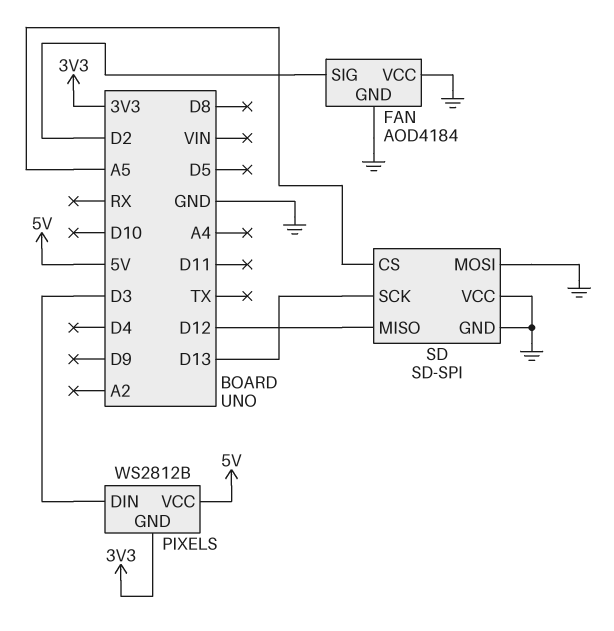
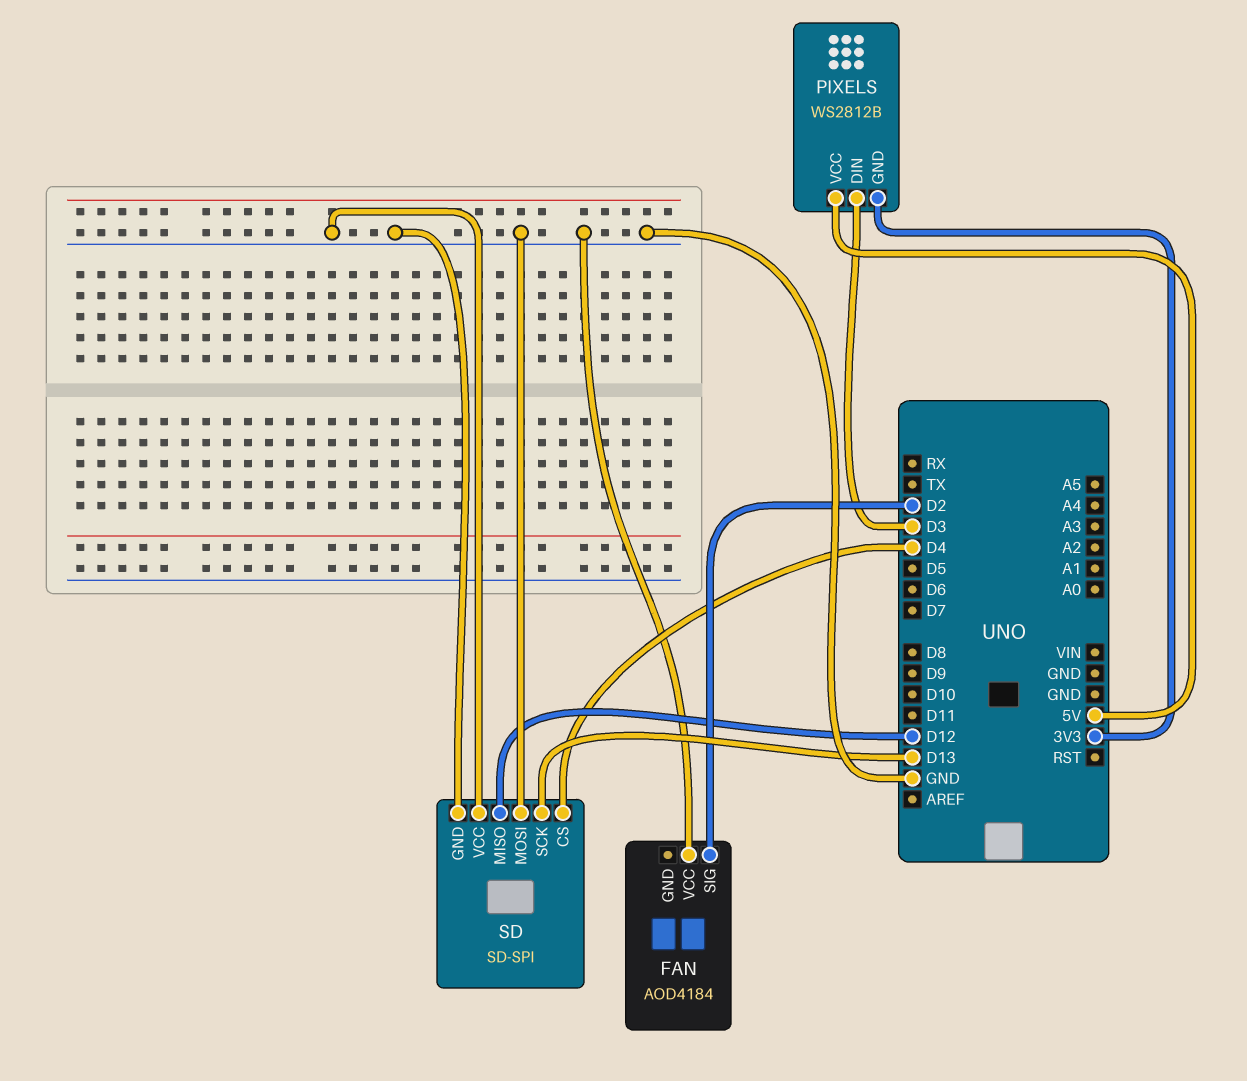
FAN pin GND: GND -> none
SD pin CS: A5 -> D4

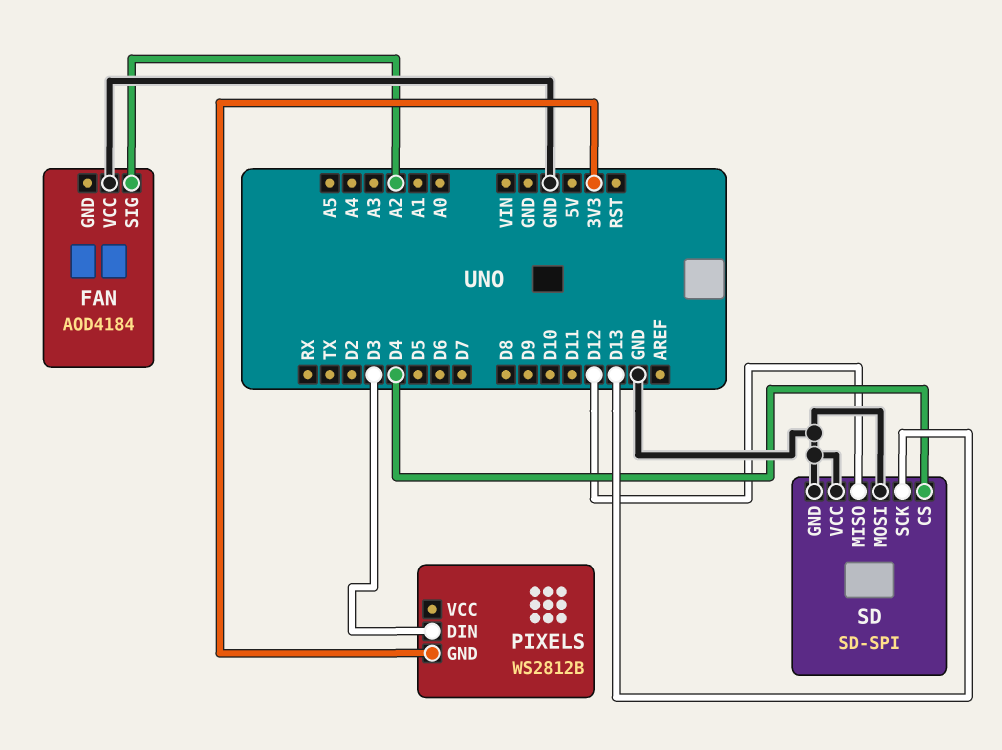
FAN pin SIG: D2 -> A2
PIXELS pin VCC: 5V -> none

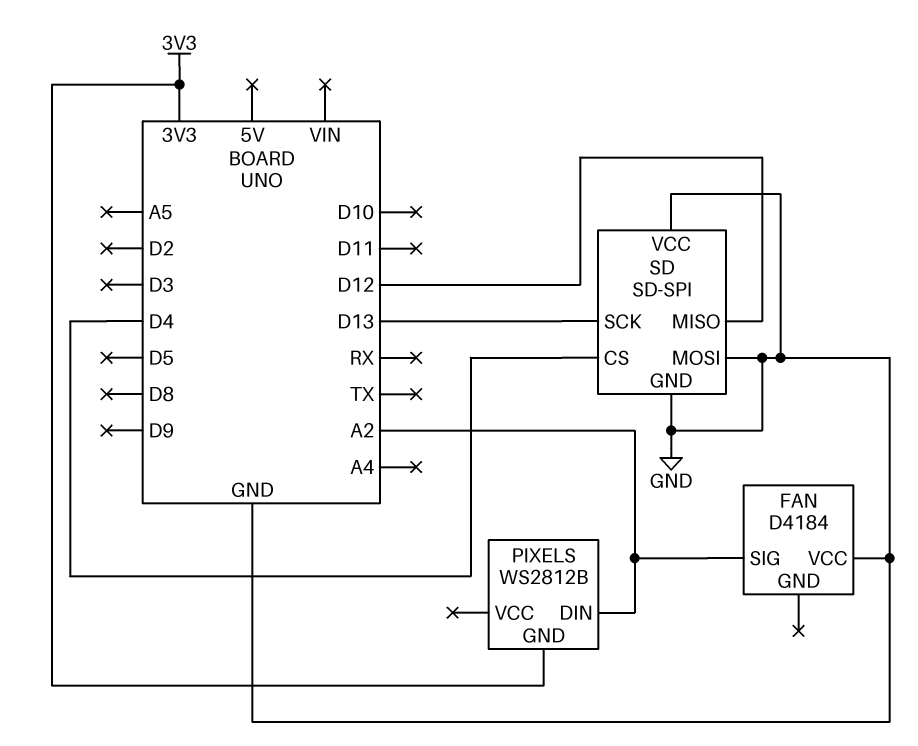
FAN: AOD4184 -> D4184
PIXELS pin DIN: D3 -> A2

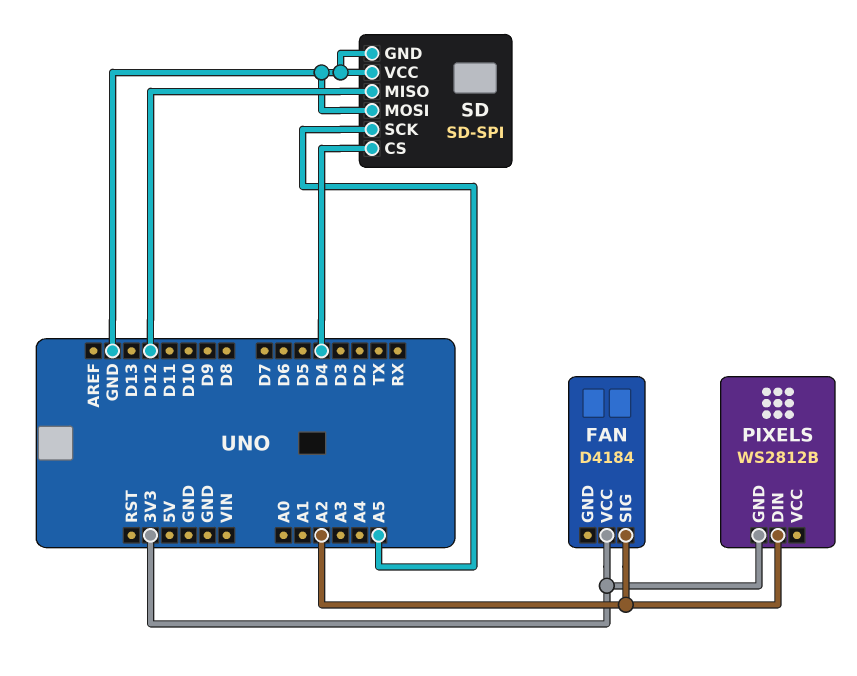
FAN pin VCC: GND -> 3V3
SD pin SCK: D13 -> A5

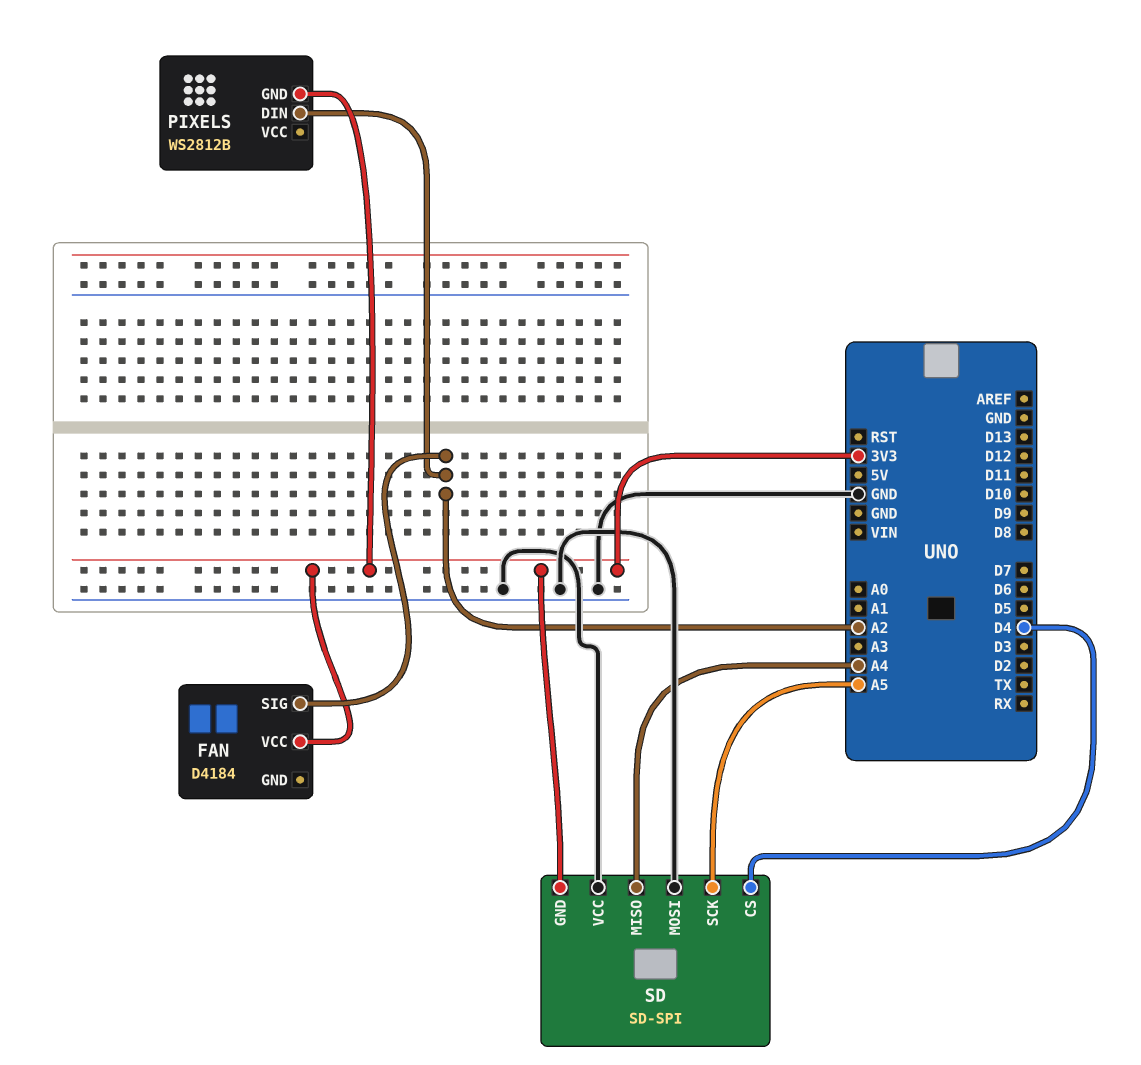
SD pin GND: GND -> 3V3
SD pin MISO: D12 -> A4

